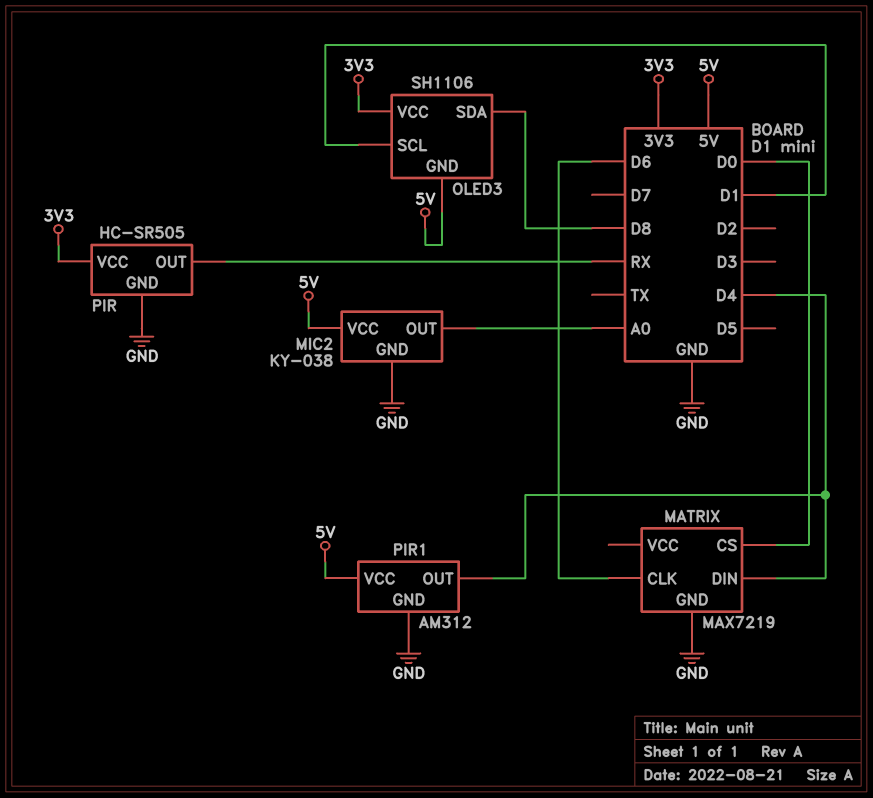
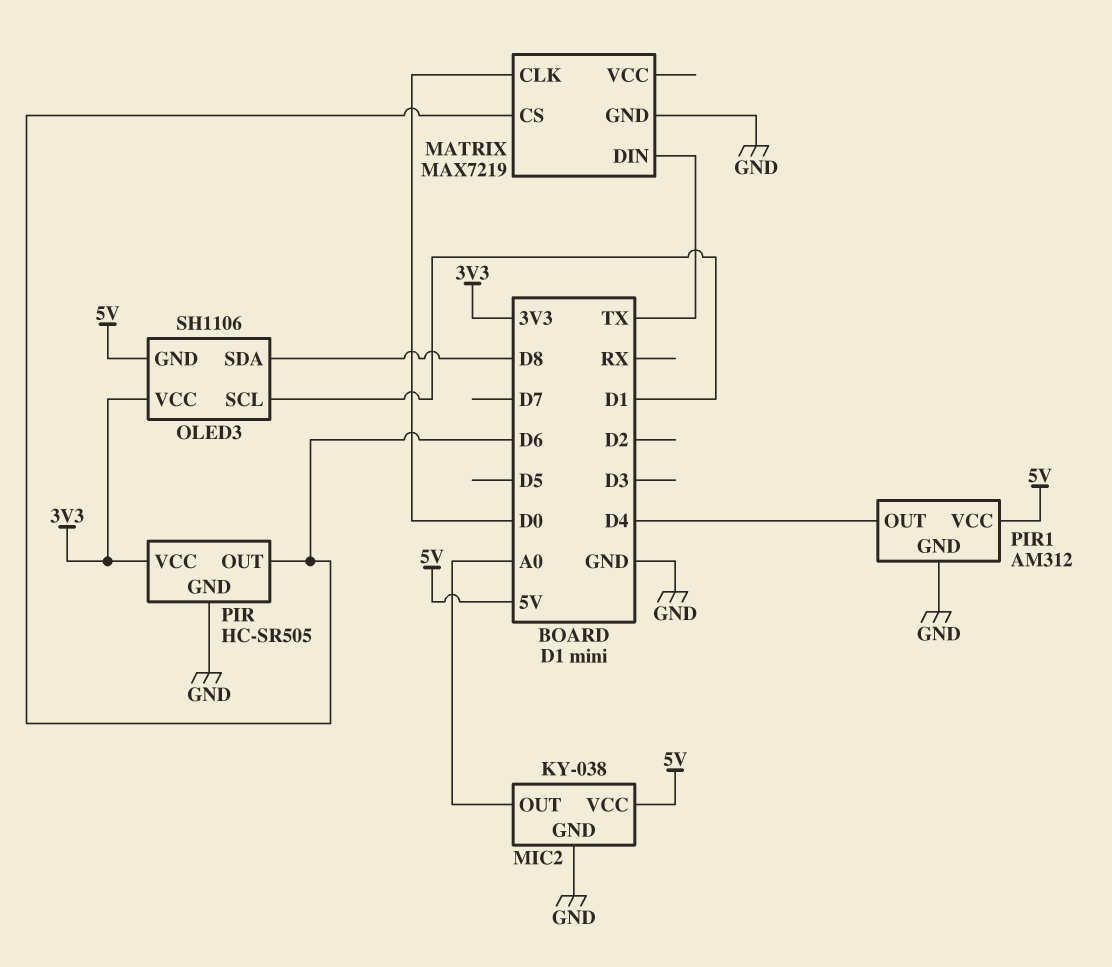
MATRIX pin CLK: D6 -> D0
MATRIX pin CS: D0 -> D6
MATRIX pin DIN: D4 -> TX
PIR pin OUT: RX -> D6

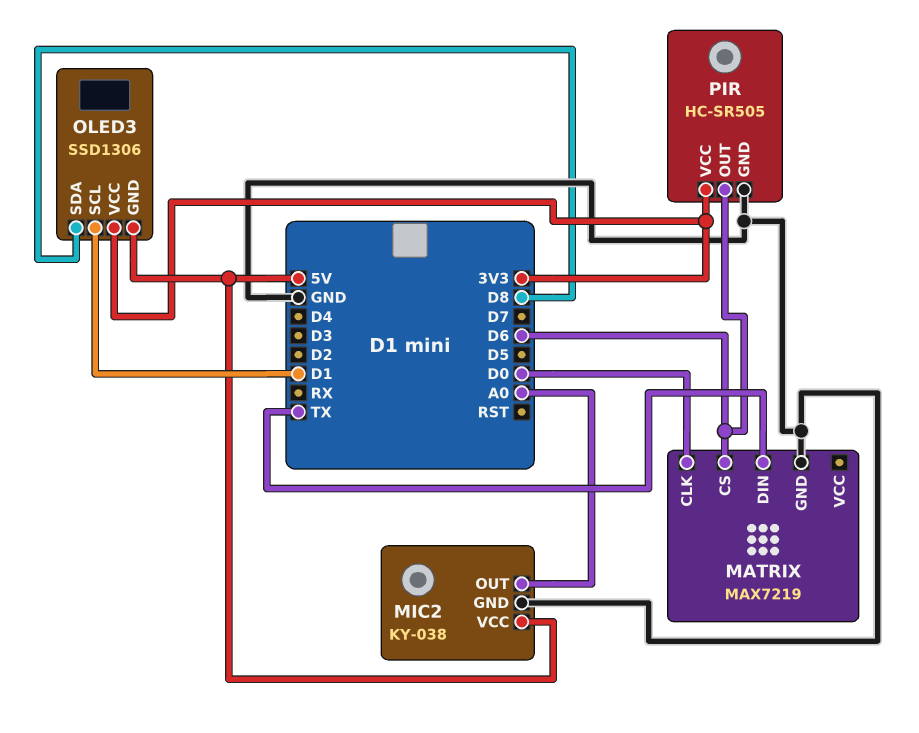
OLED3: SH1106 -> SSD1306
PIR1: AM312 -> none
PIR1 pin GND: GND -> none
PIR1 pin OUT: D4 -> none
PIR1 pin VCC: 5V -> none

